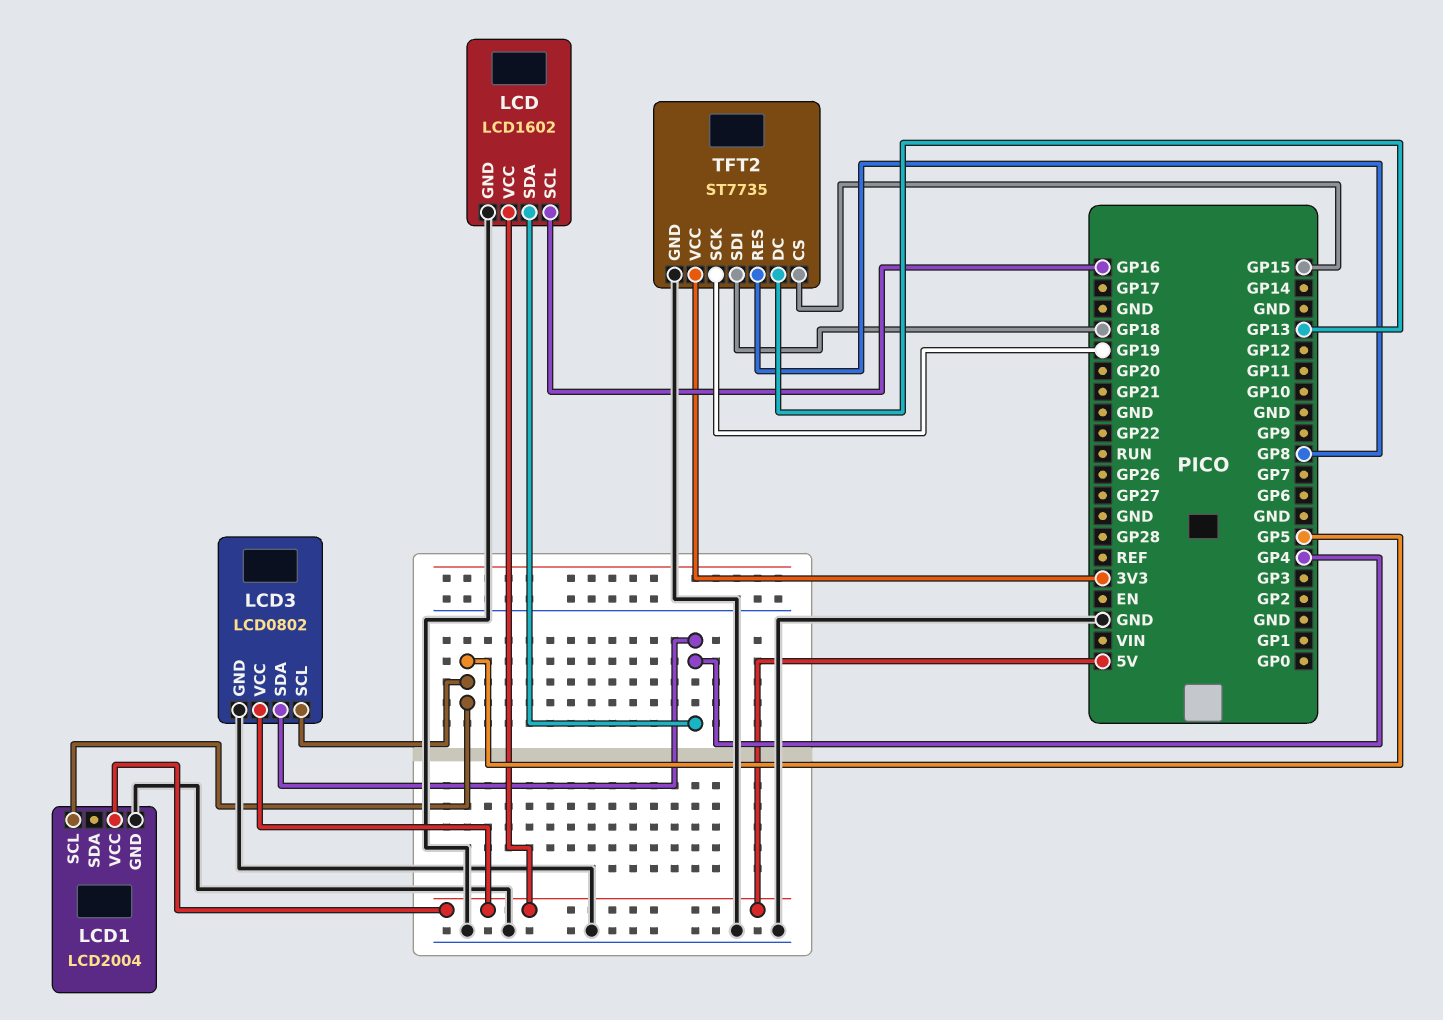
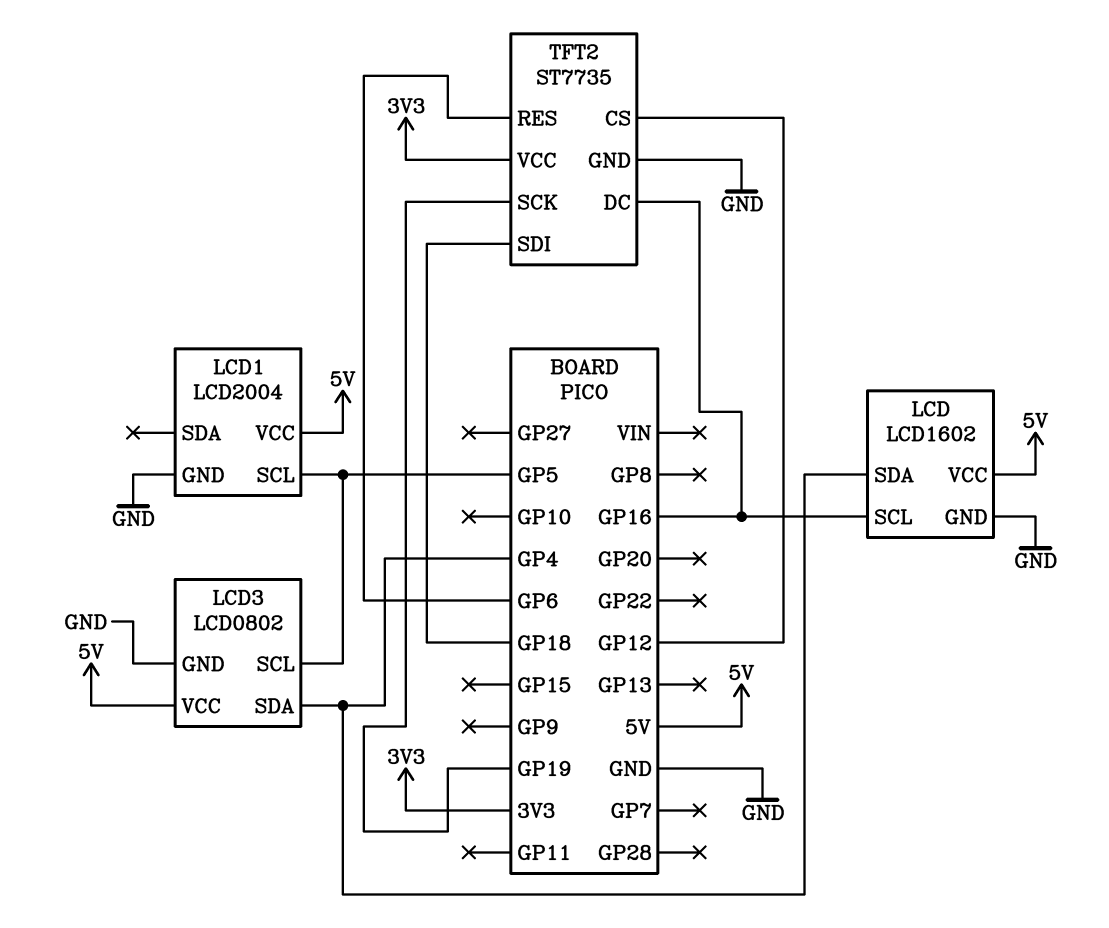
TFT2 pin CS: GP15 -> GP12
TFT2 pin DC: GP13 -> GP16
TFT2 pin RES: GP8 -> GP6

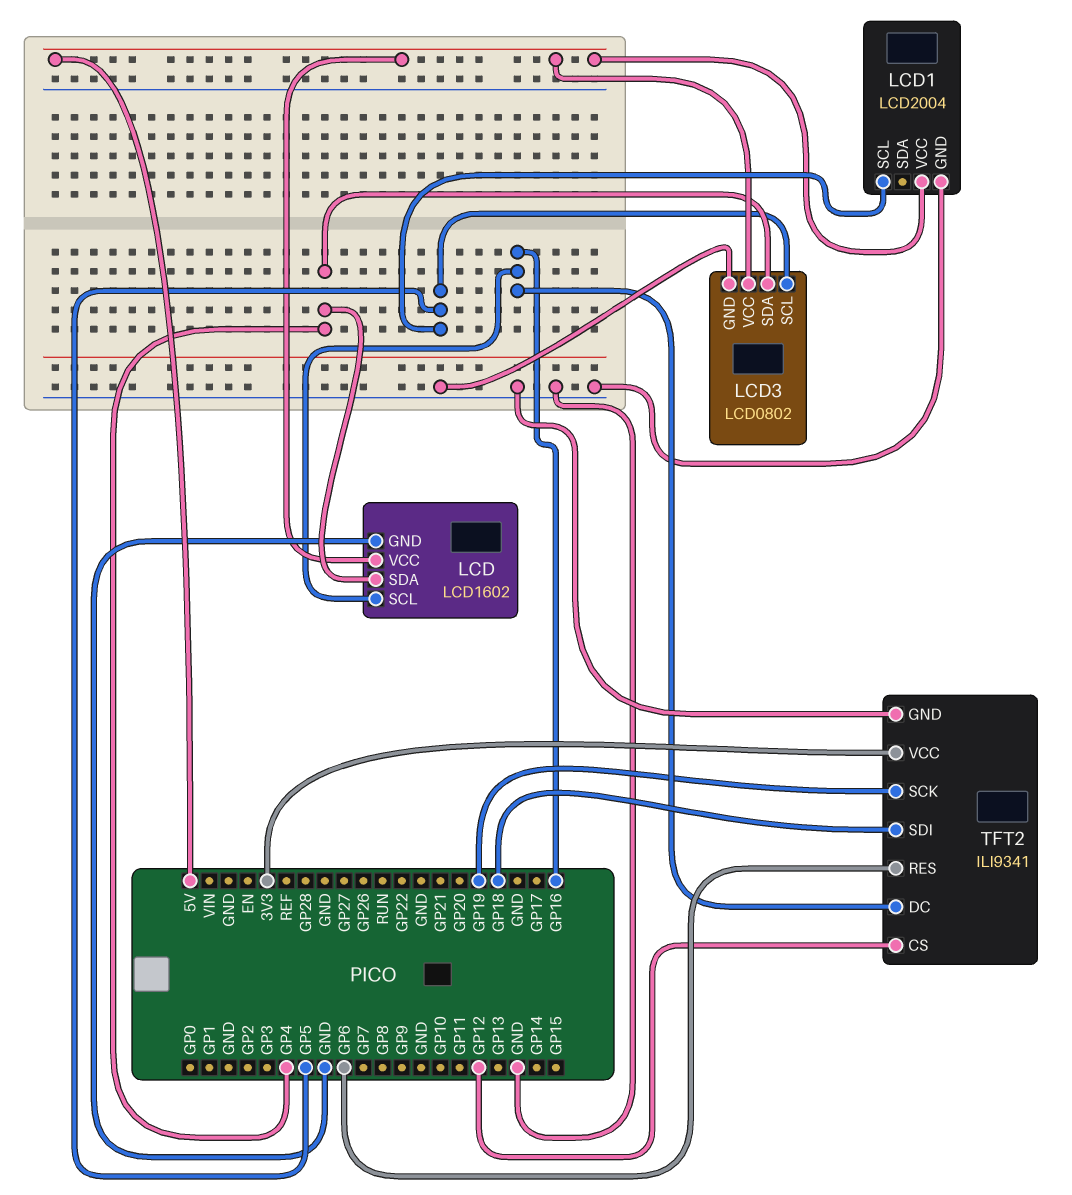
TFT2: ST7735 -> ILI9341

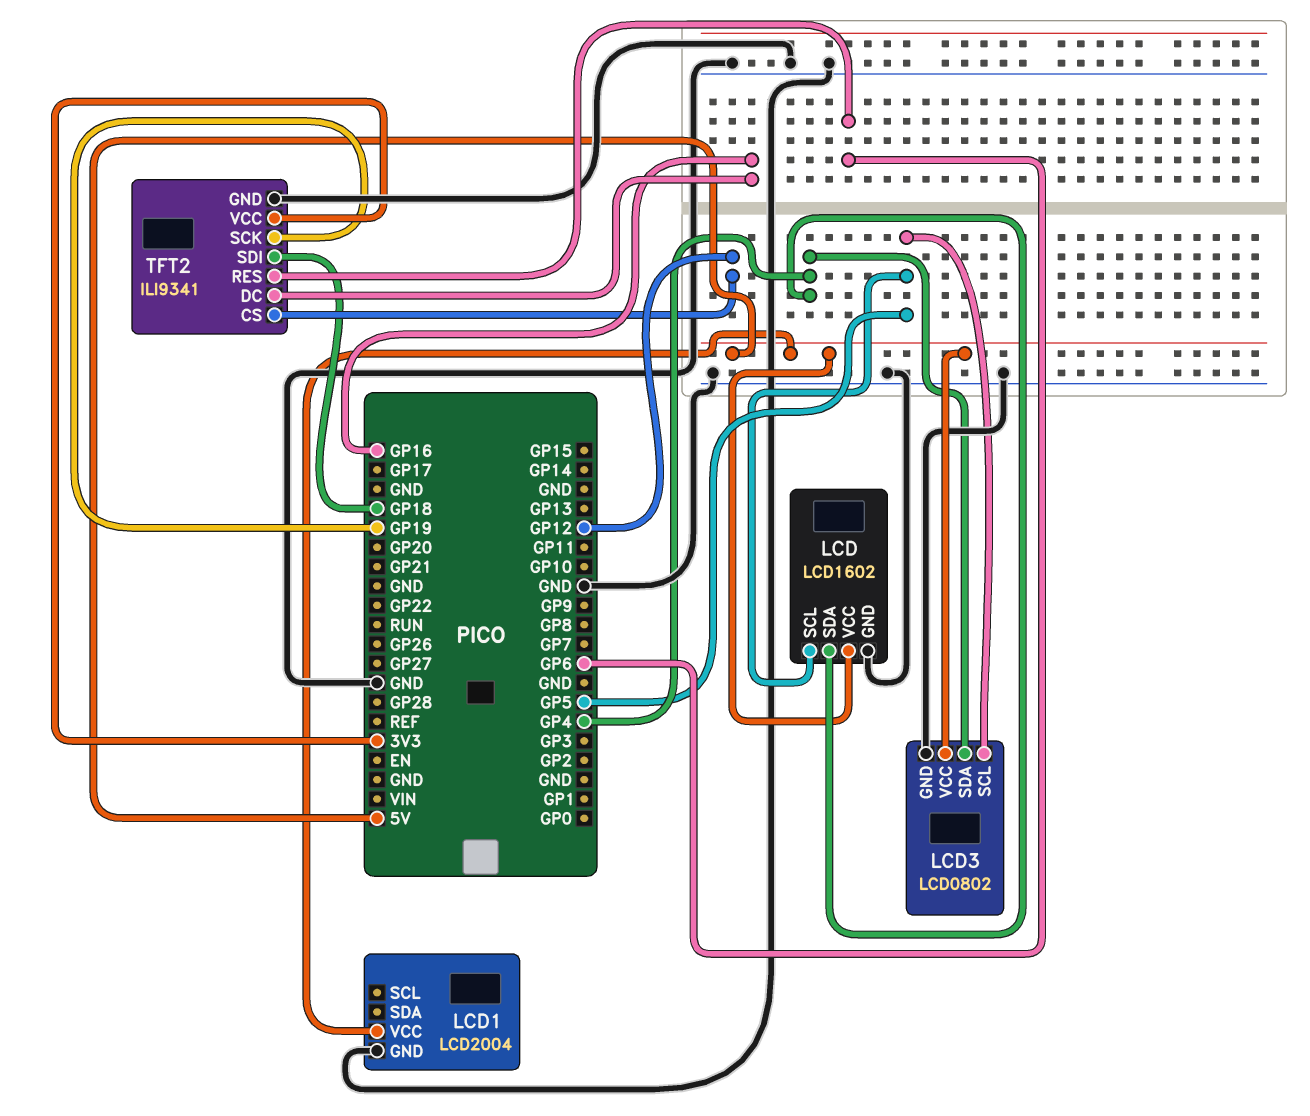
LCD pin SCL: GP16 -> GP5
LCD1 pin SCL: GP5 -> none

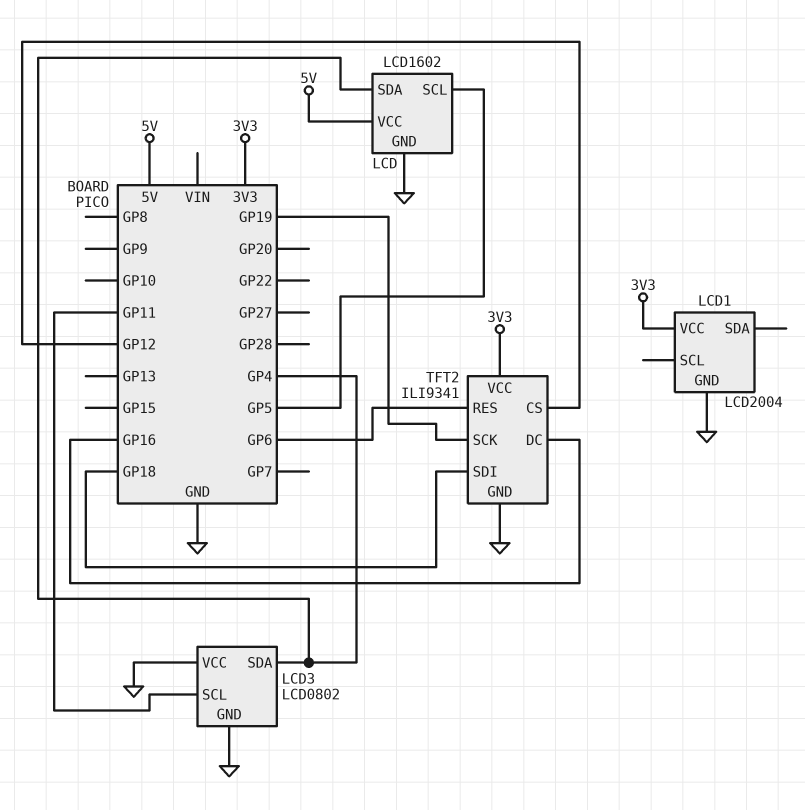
LCD1 pin VCC: 5V -> 3V3
LCD3 pin SCL: GP5 -> GP11
LCD3 pin VCC: 5V -> GND

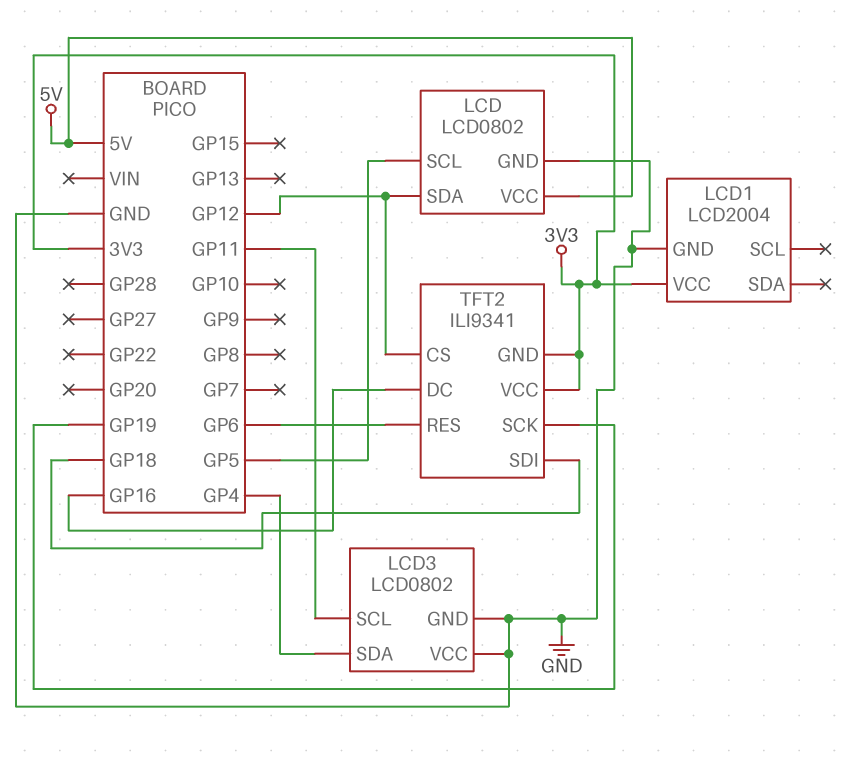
LCD: LCD1602 -> LCD0802
LCD pin SDA: GP4 -> GP12
TFT2 pin GND: GND -> 3V3

